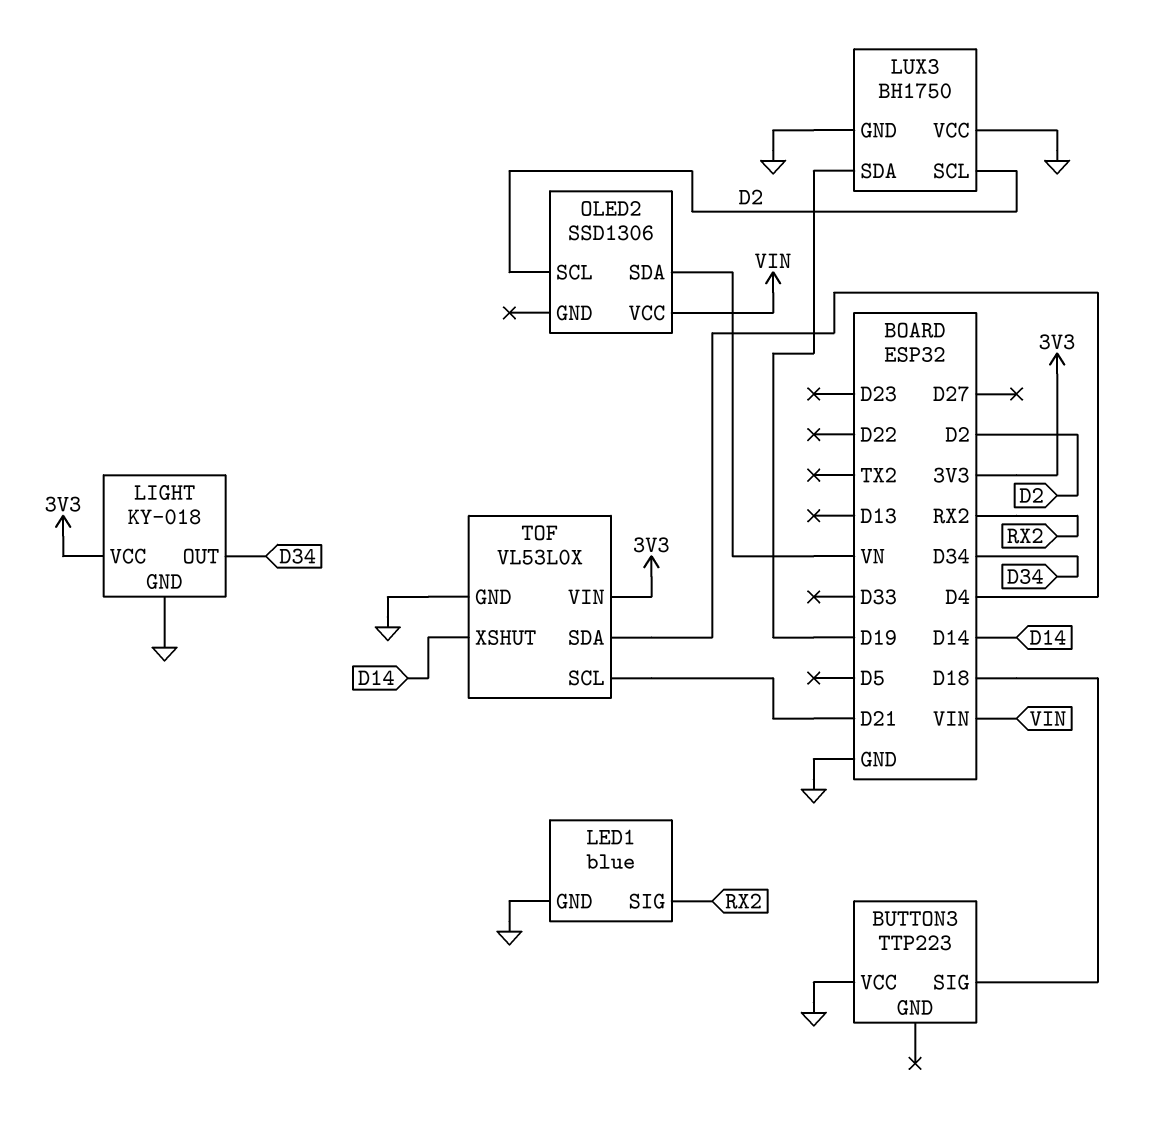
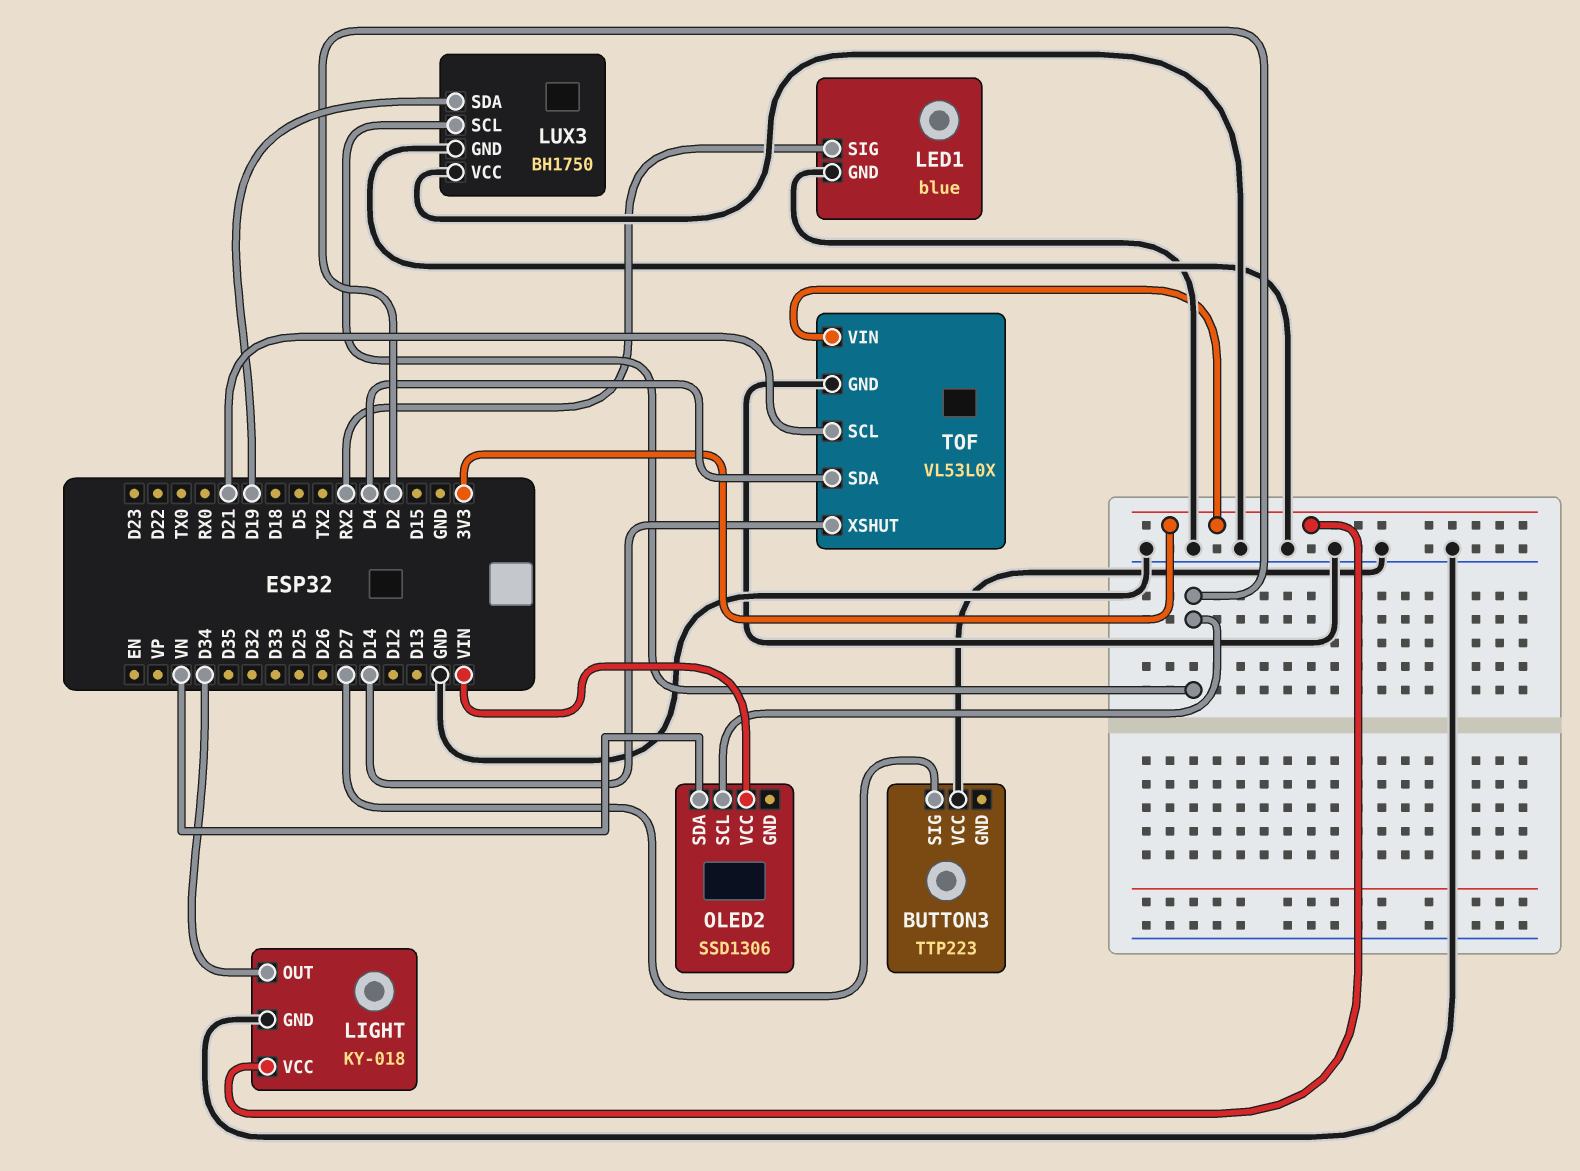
BUTTON3 pin SIG: D18 -> D27

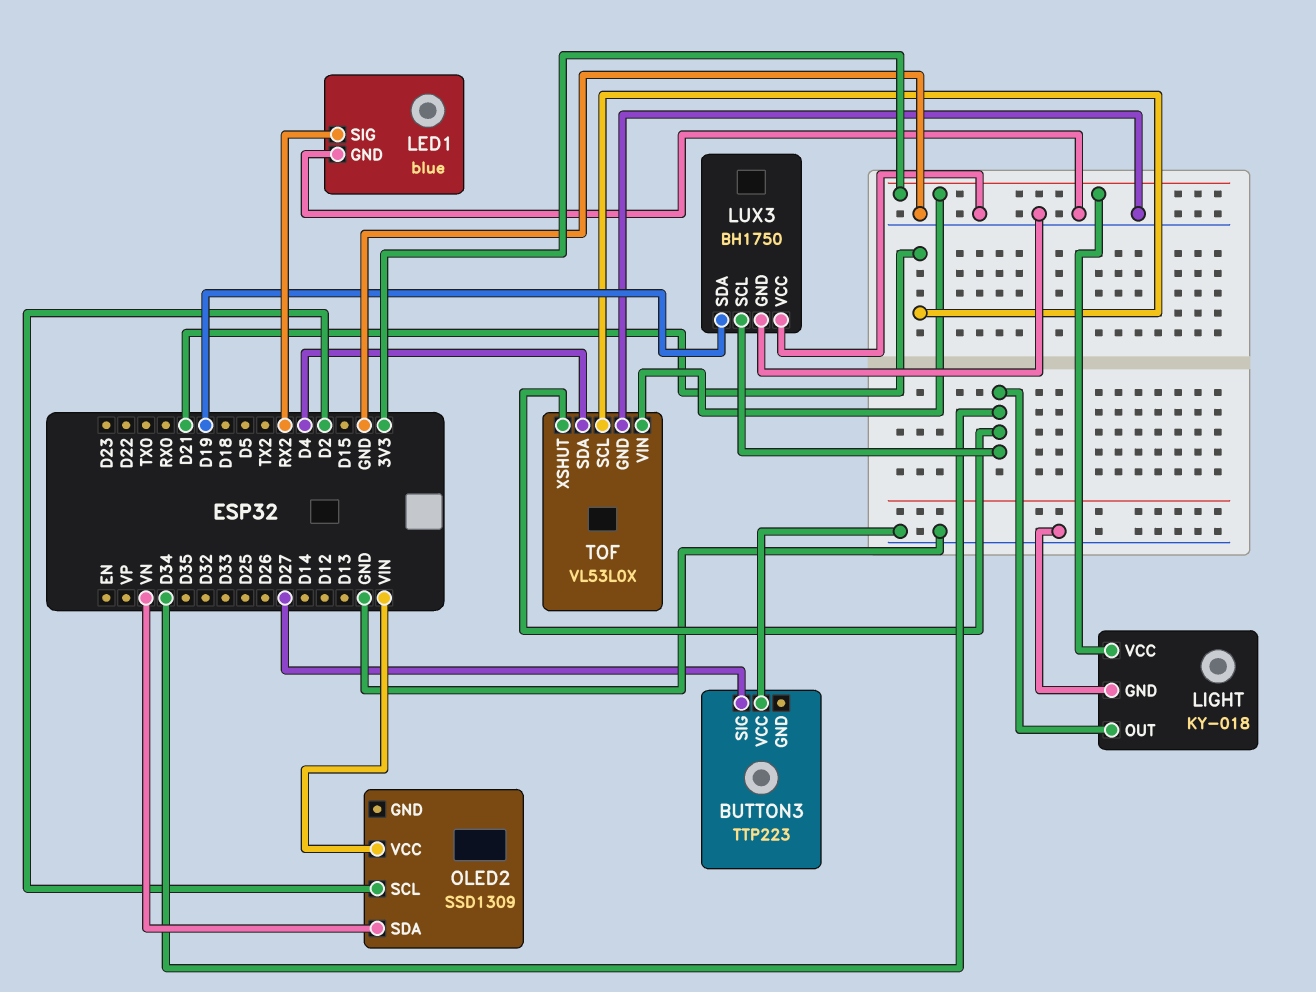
LUX3 pin SCL: D2 -> D34
OLED2: SSD1306 -> SSD1309
TOF pin XSHUT: D14 -> D34

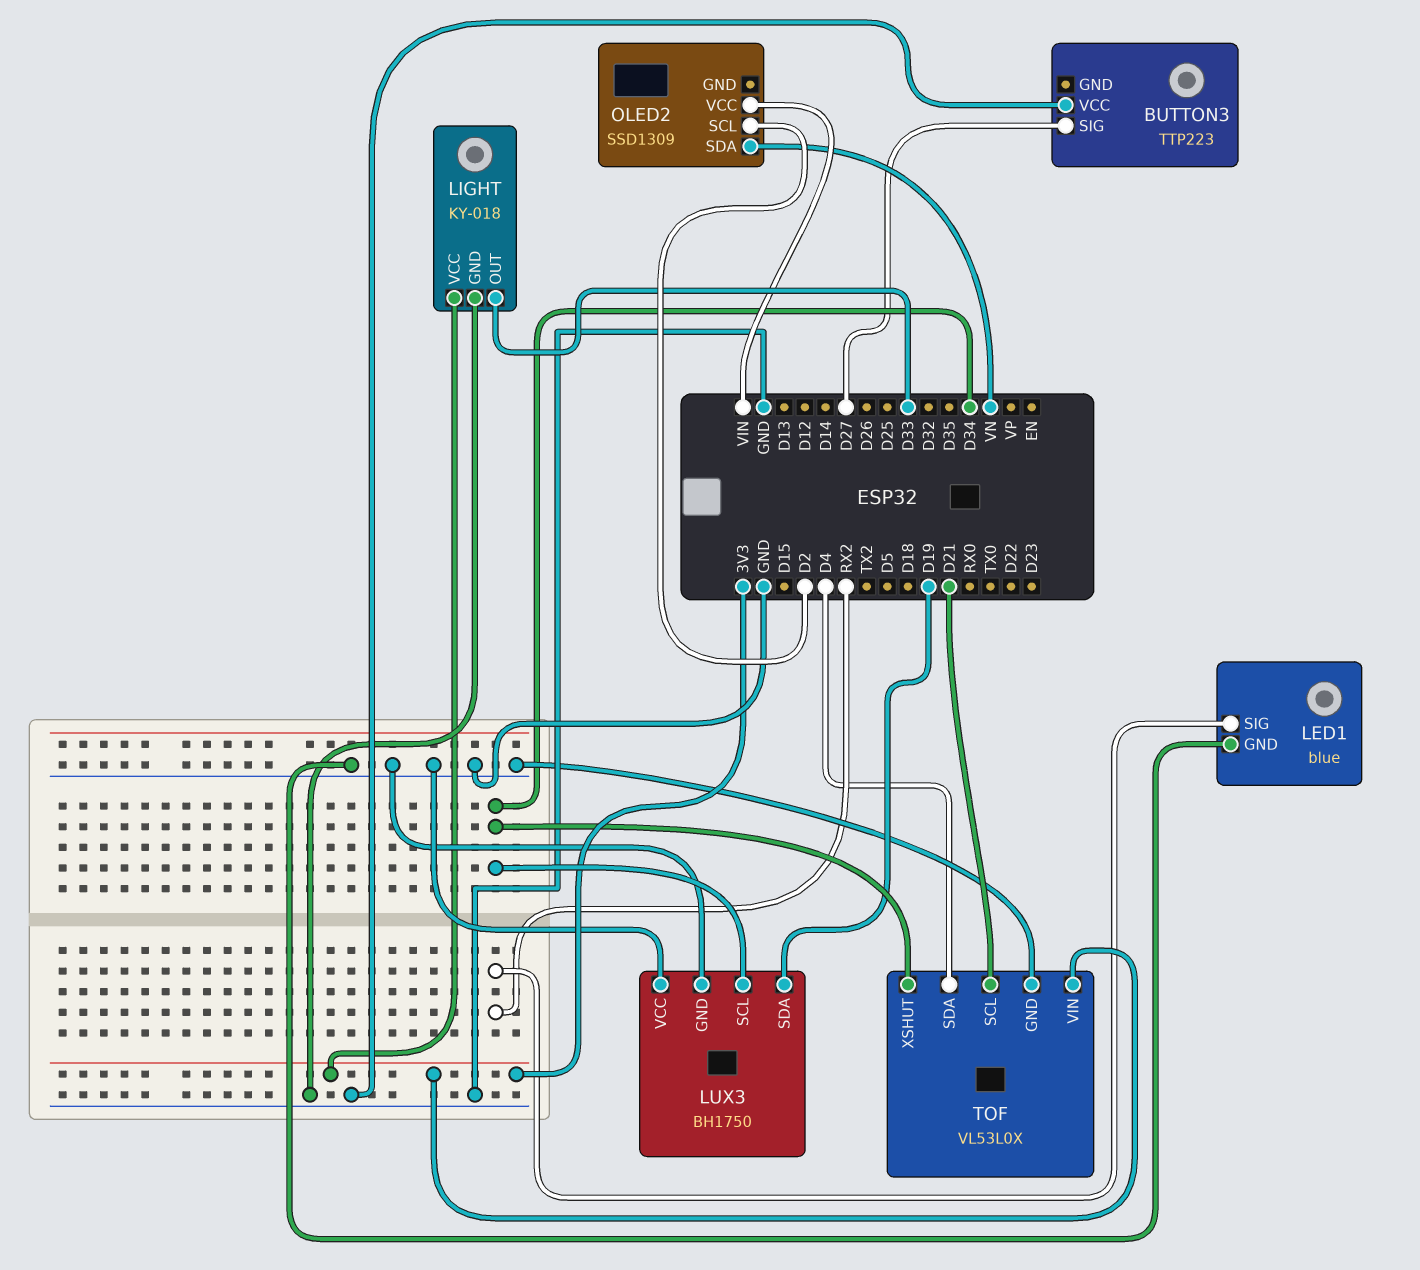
LIGHT pin OUT: D34 -> D33

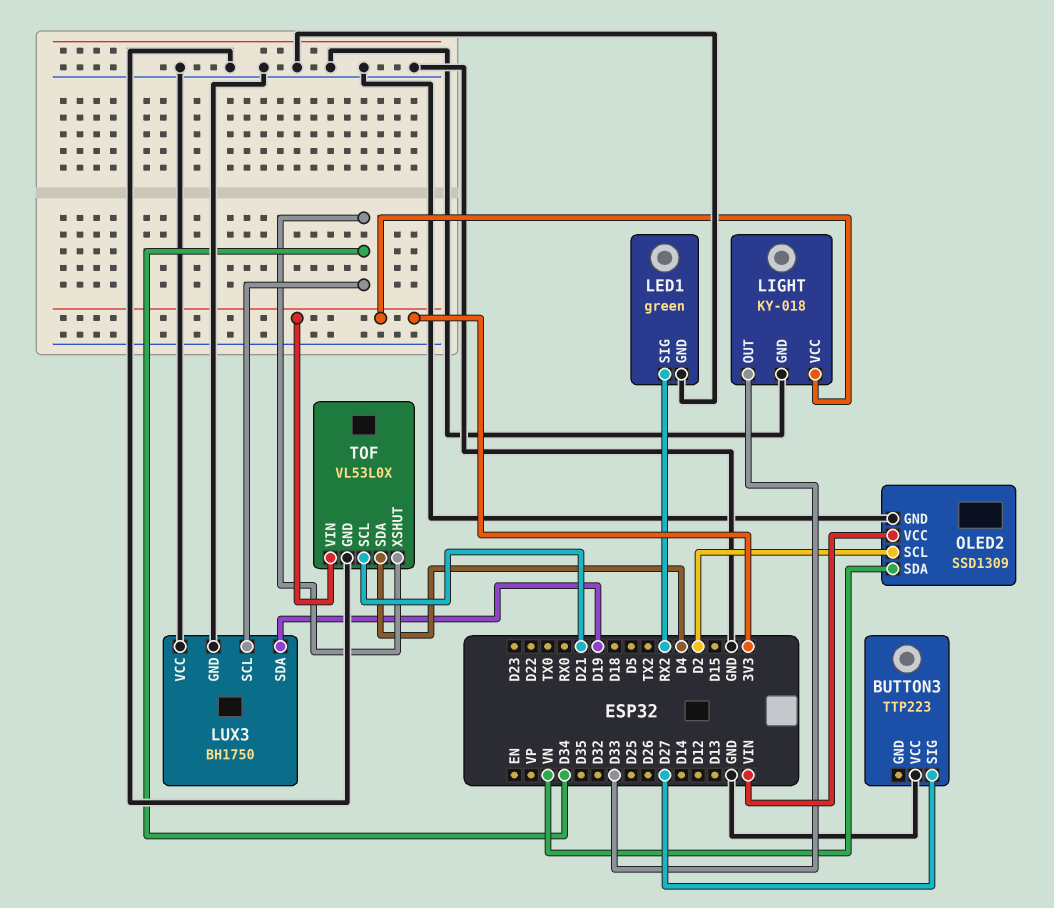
LED1: blue -> green
OLED2 pin GND: none -> GND

